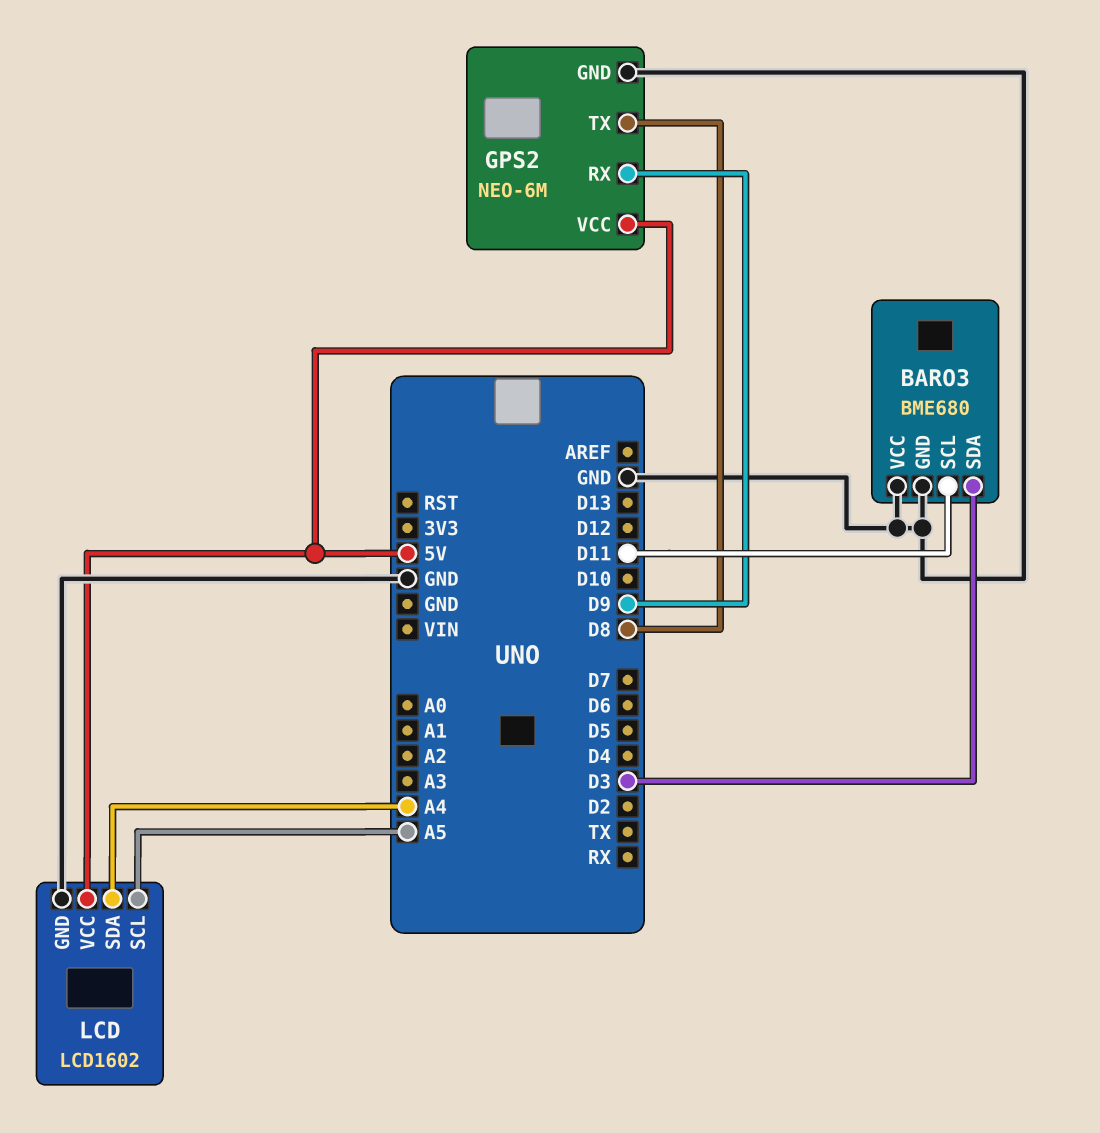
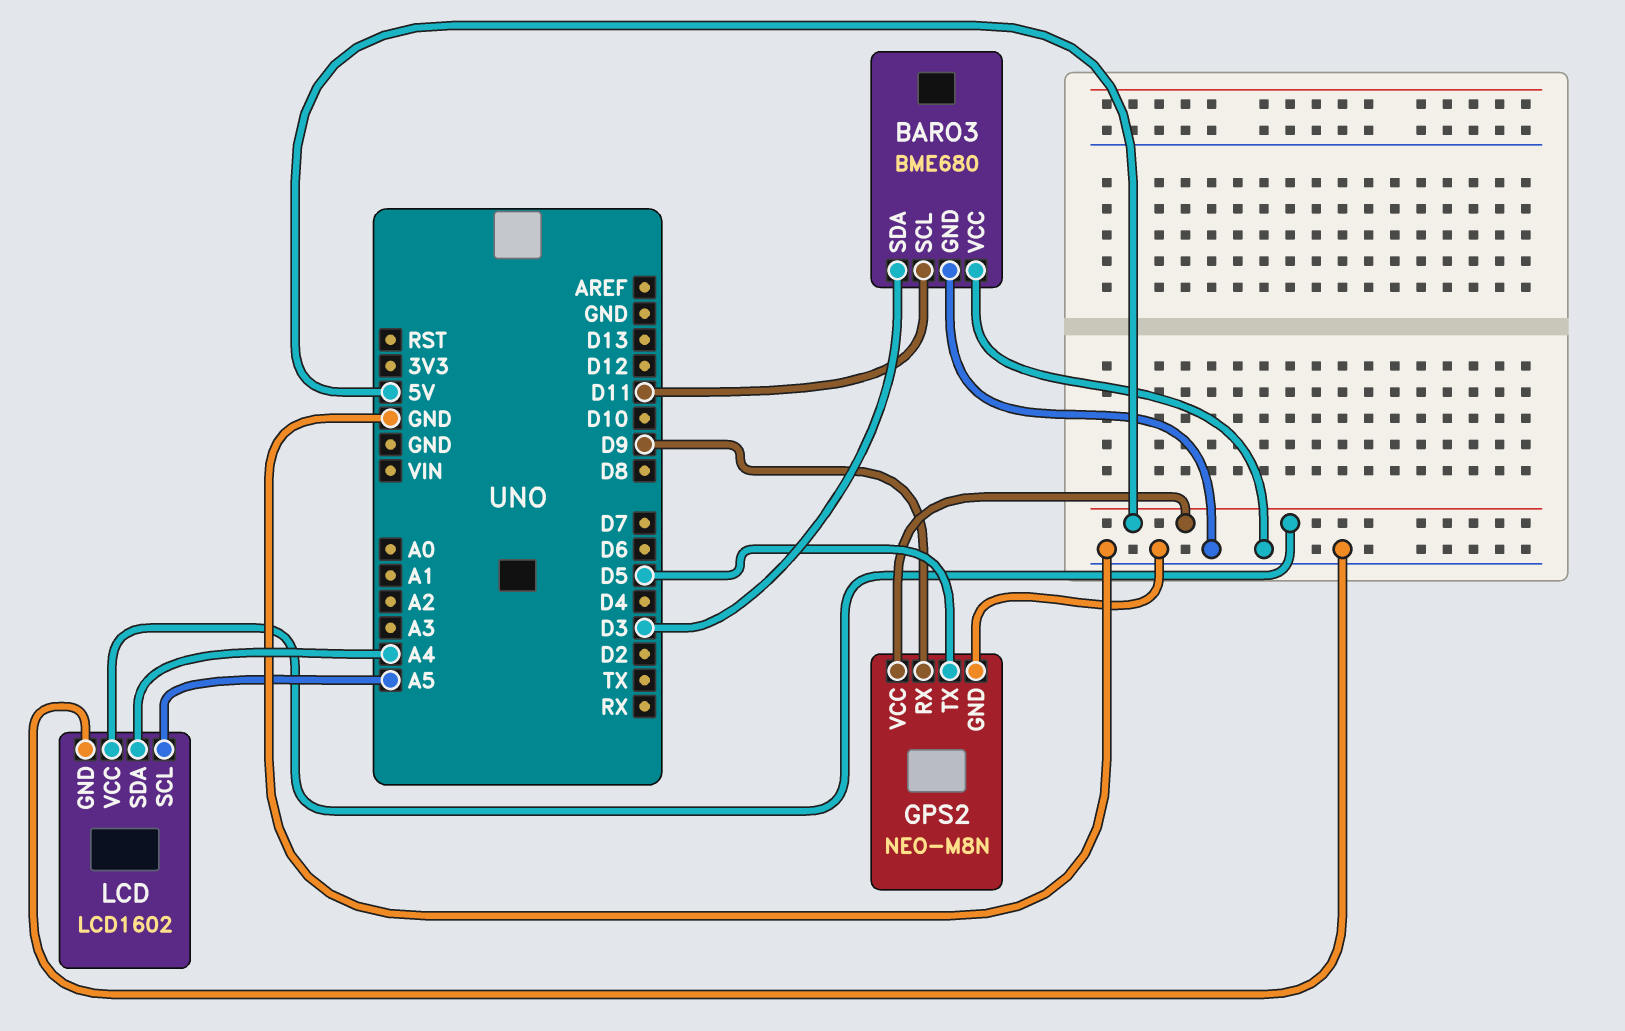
GPS2: NEO-6M -> NEO-M8N
GPS2 pin TX: D8 -> D5

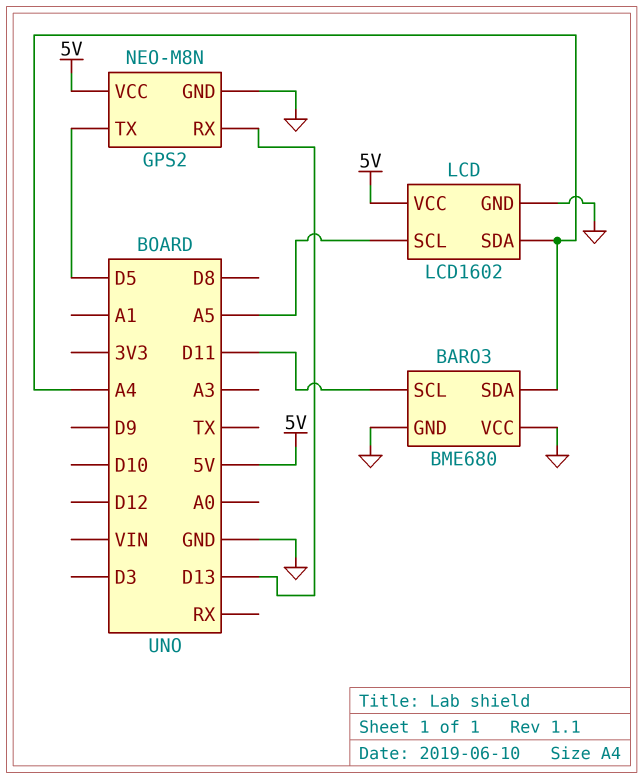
BARO3 pin SDA: D3 -> A4
GPS2 pin RX: D9 -> D13

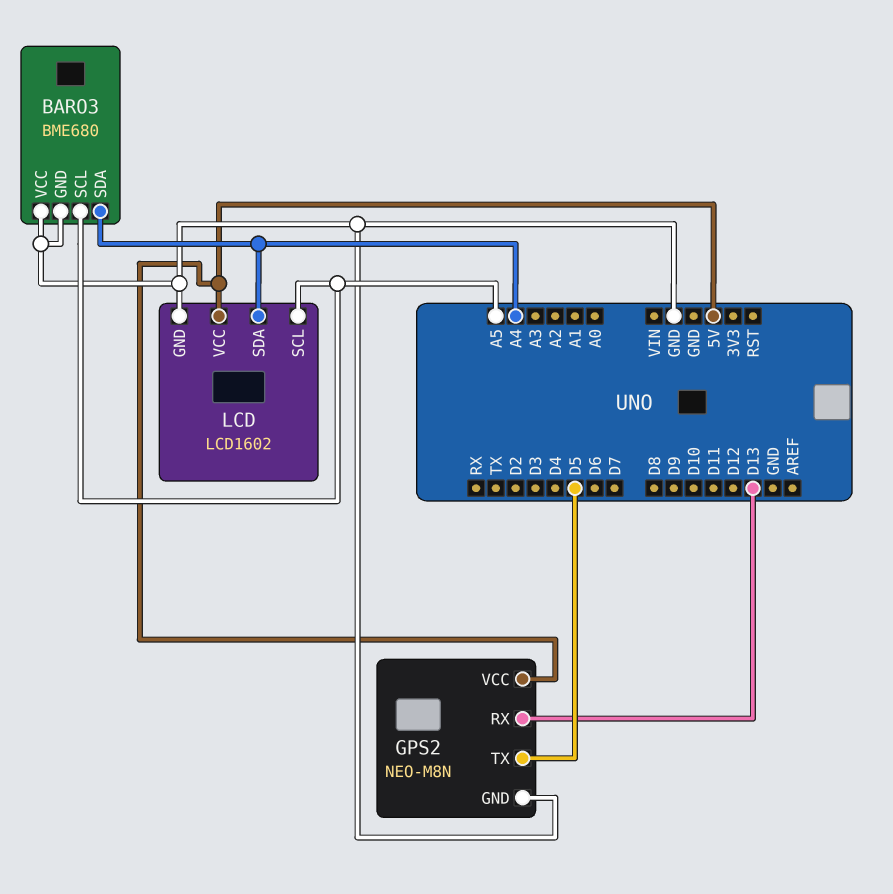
BARO3 pin SCL: D11 -> A5

